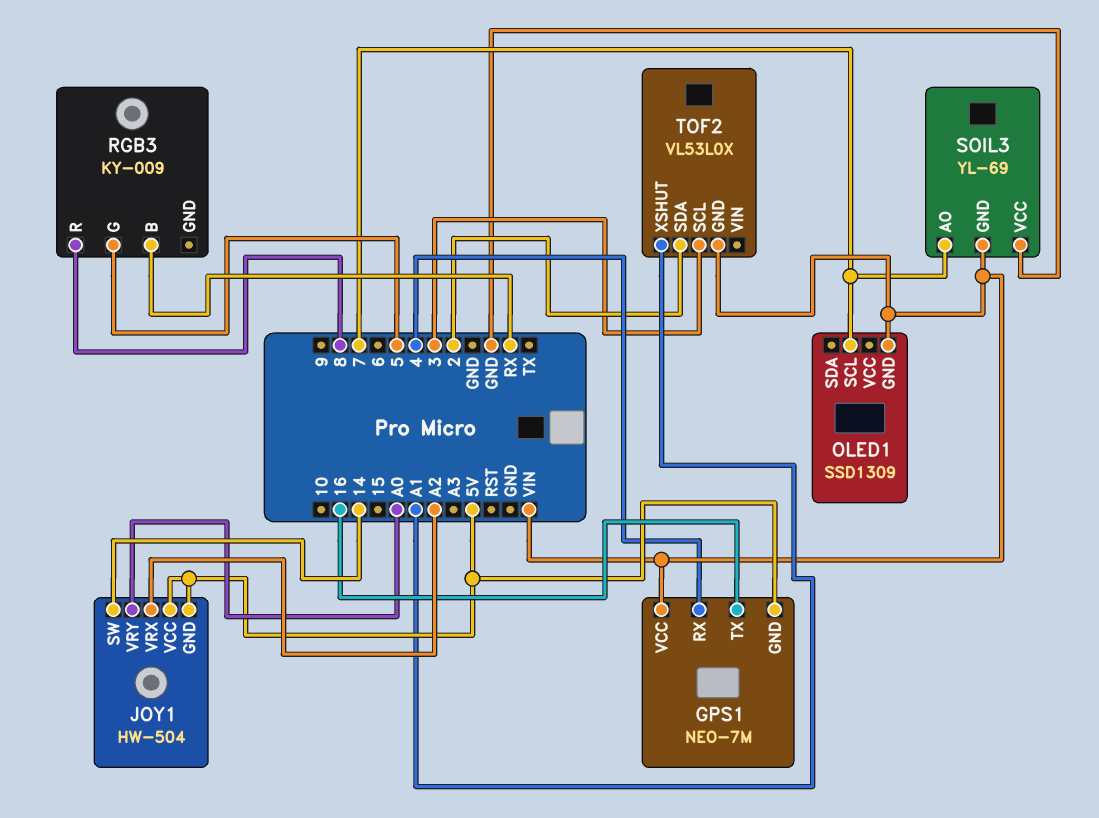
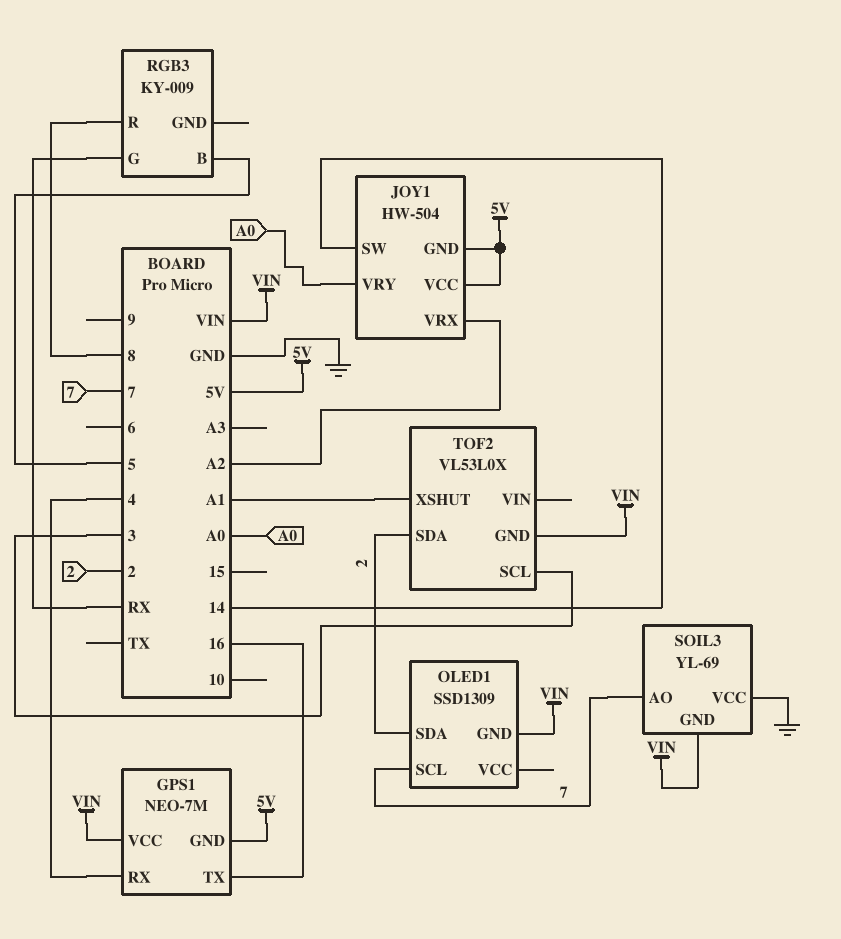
OLED1 pin SDA: none -> 2
RGB3 pin B: RX -> 5
RGB3 pin G: 5 -> RX

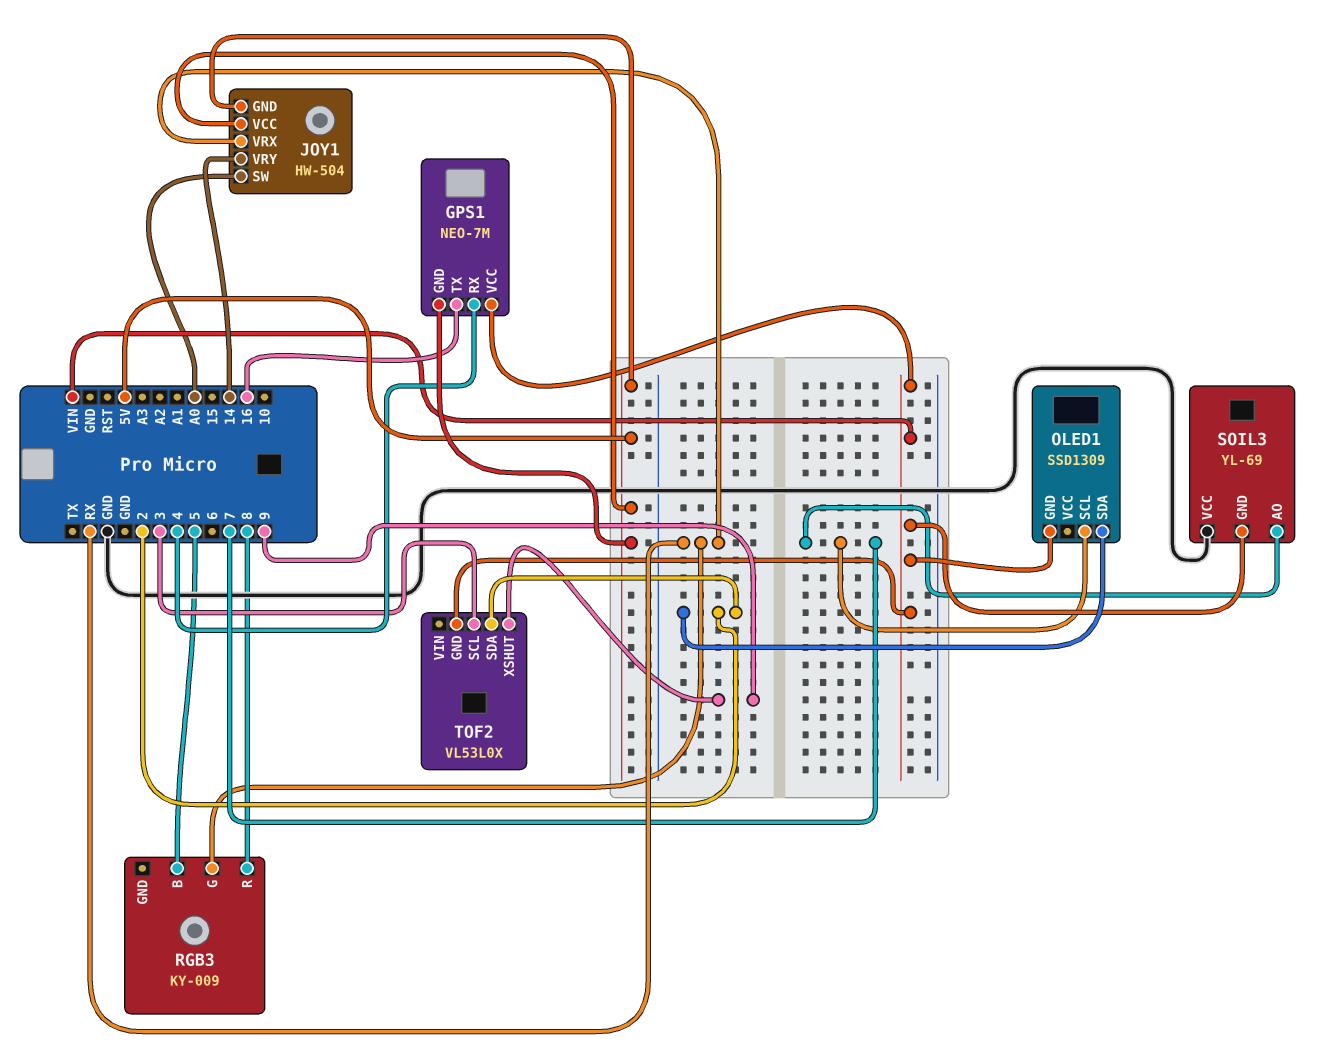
JOY1 pin SW: 14 -> A0
JOY1 pin VRX: A2 -> RX
JOY1 pin VRY: A0 -> 14
TOF2 pin XSHUT: A1 -> 9

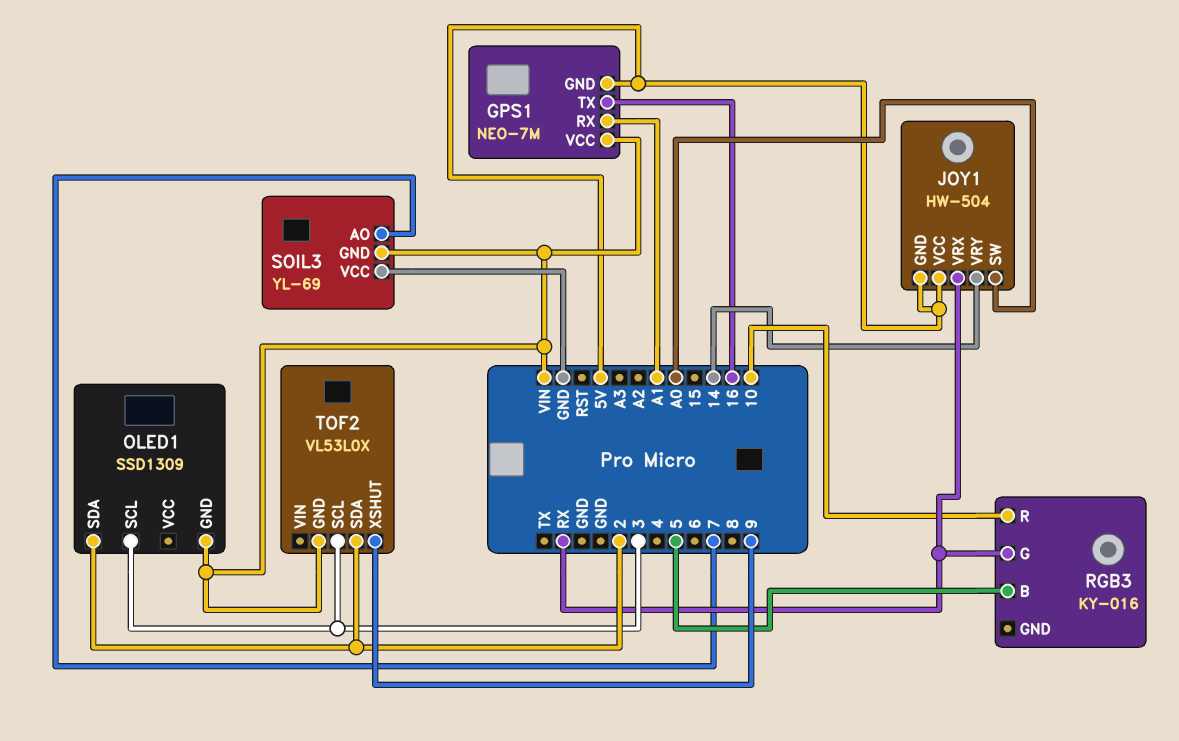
GPS1 pin RX: 4 -> A1
OLED1 pin SCL: 7 -> 3
RGB3: KY-009 -> KY-016
RGB3 pin R: 8 -> 10

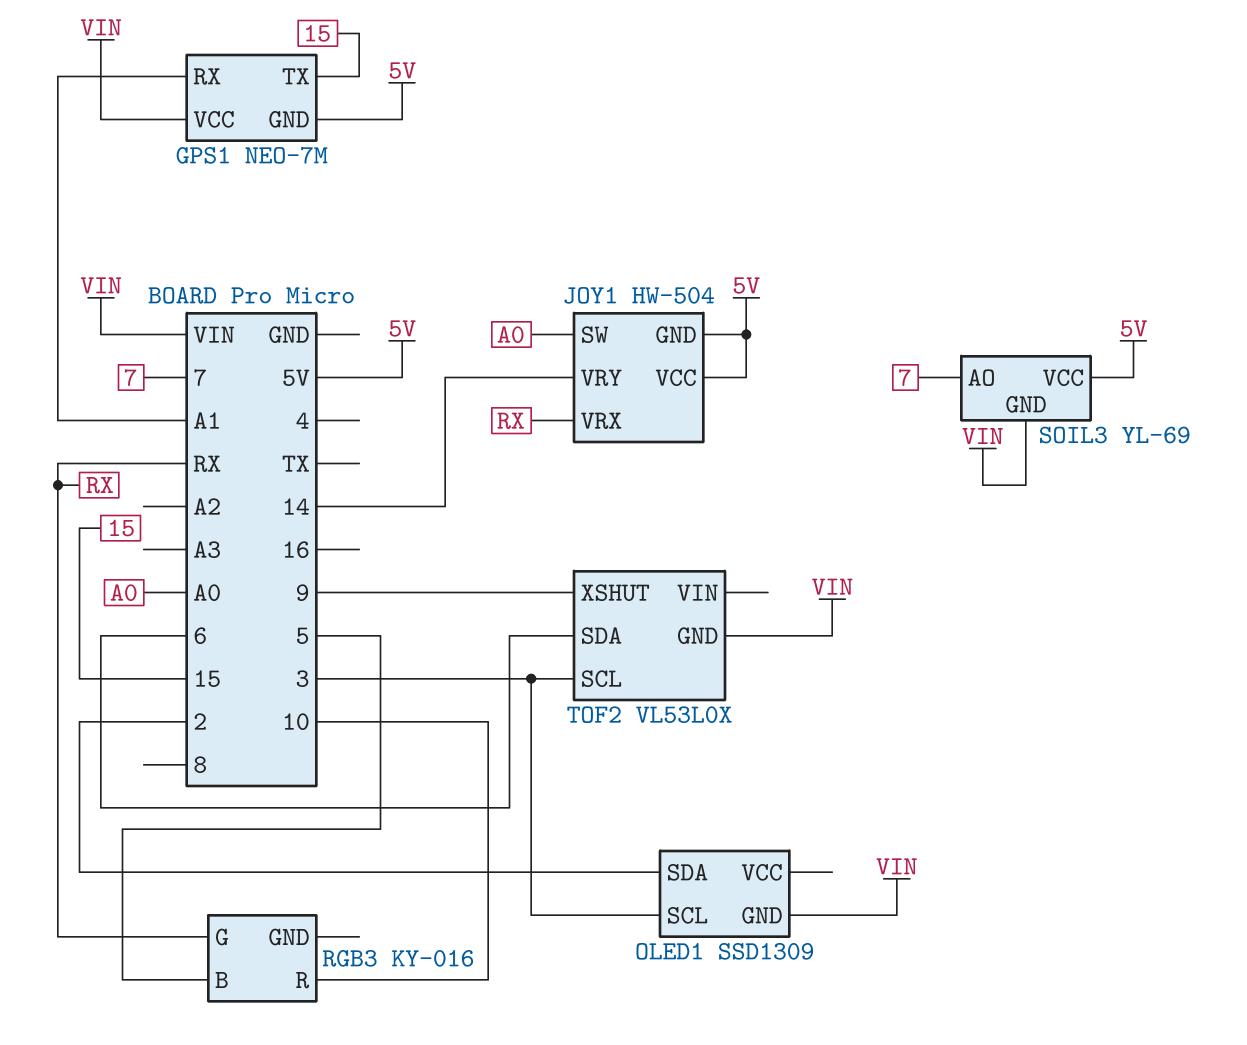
GPS1 pin TX: 16 -> 15
SOIL3 pin VCC: GND -> 5V
TOF2 pin SDA: 2 -> 6

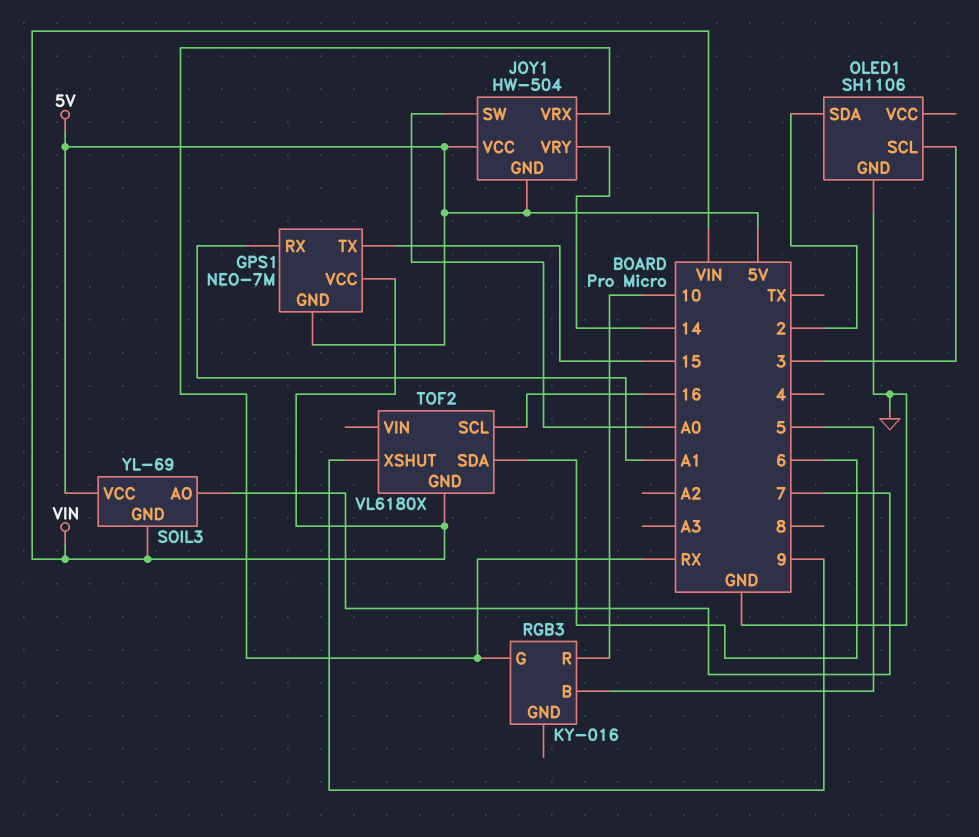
OLED1: SSD1309 -> SH1106
OLED1 pin GND: VIN -> GND
TOF2: VL53L0X -> VL6180X
TOF2 pin SCL: 3 -> 16

